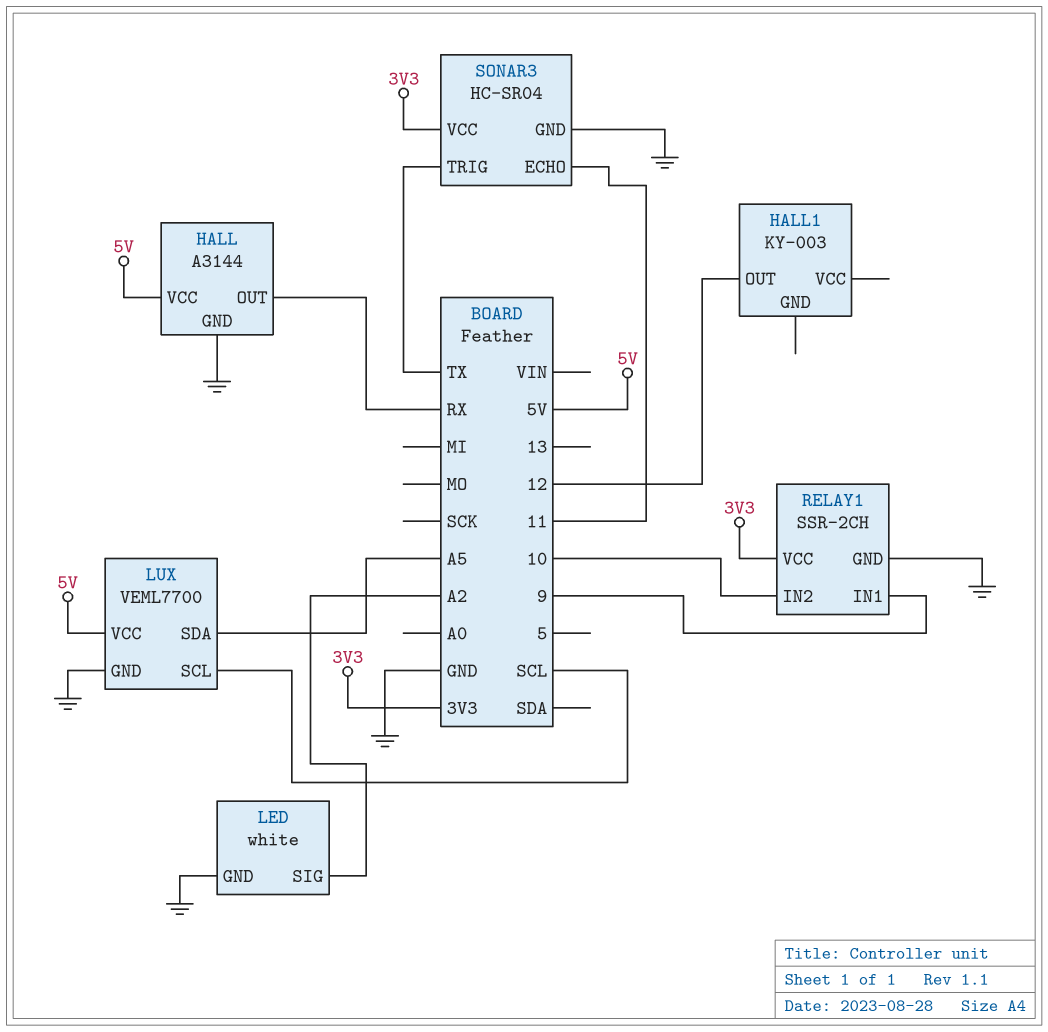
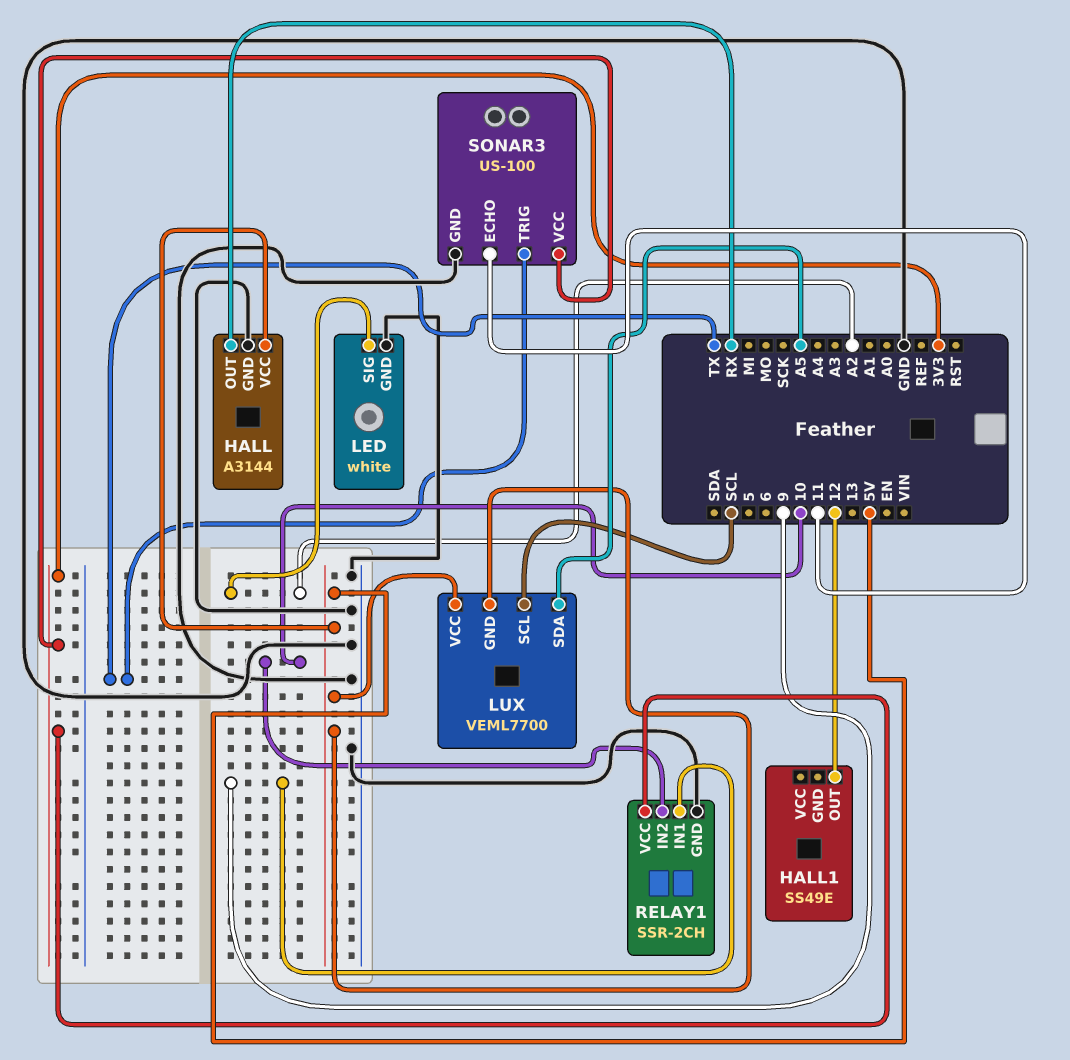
HALL1: KY-003 -> SS49E
LUX pin GND: GND -> 5V
SONAR3: HC-SR04 -> US-100

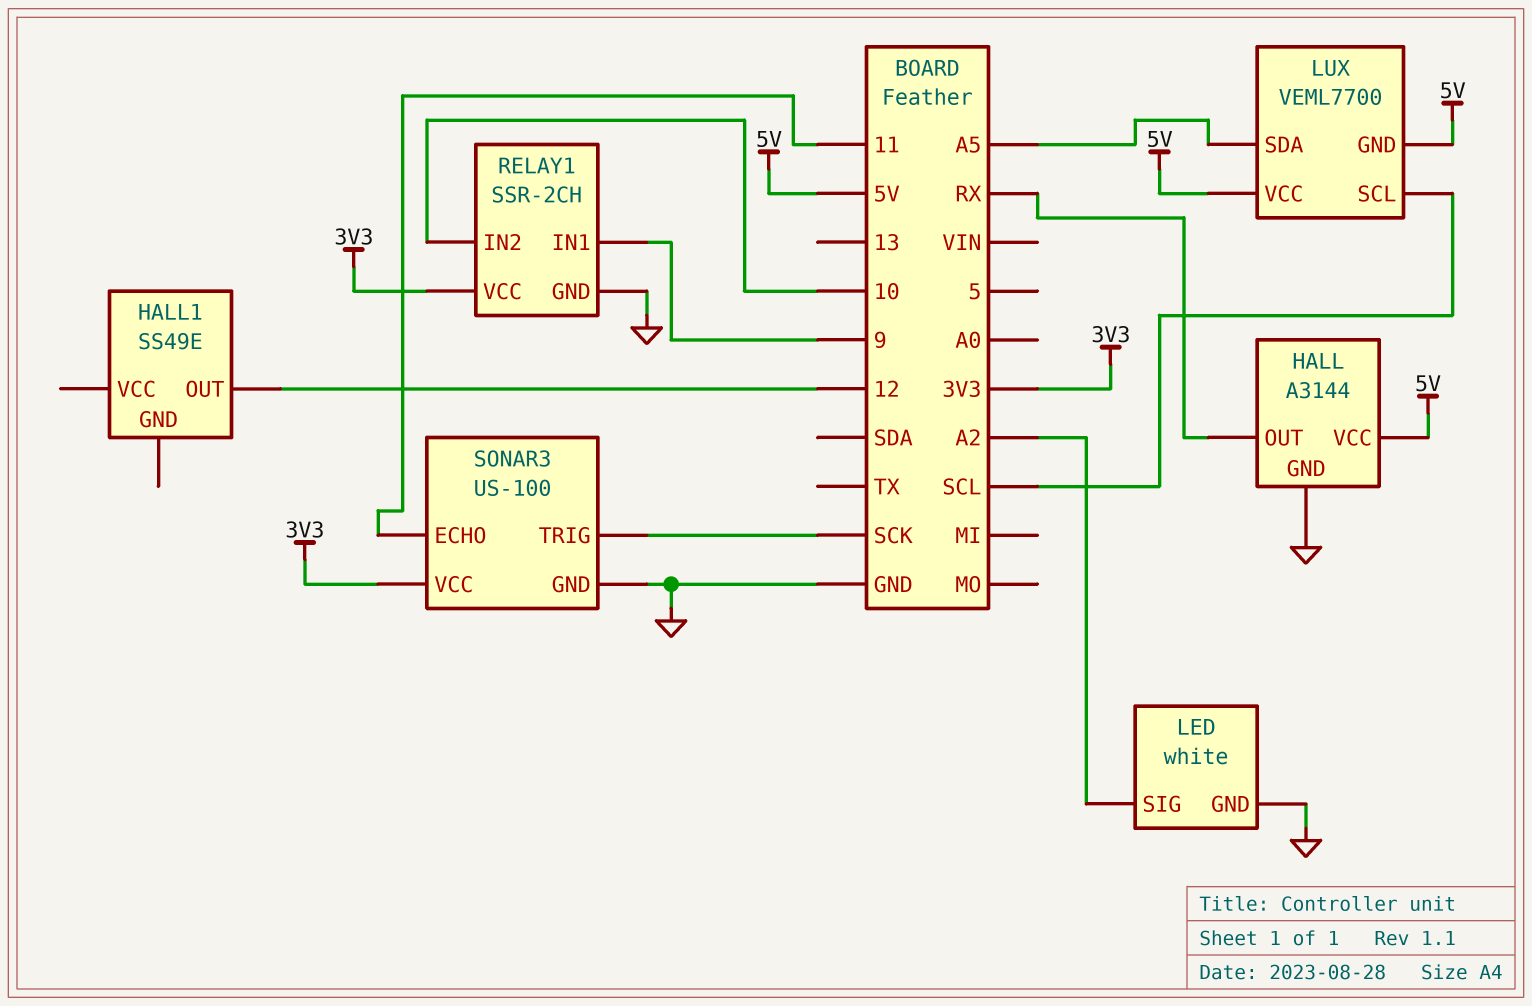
SONAR3 pin TRIG: TX -> SCK

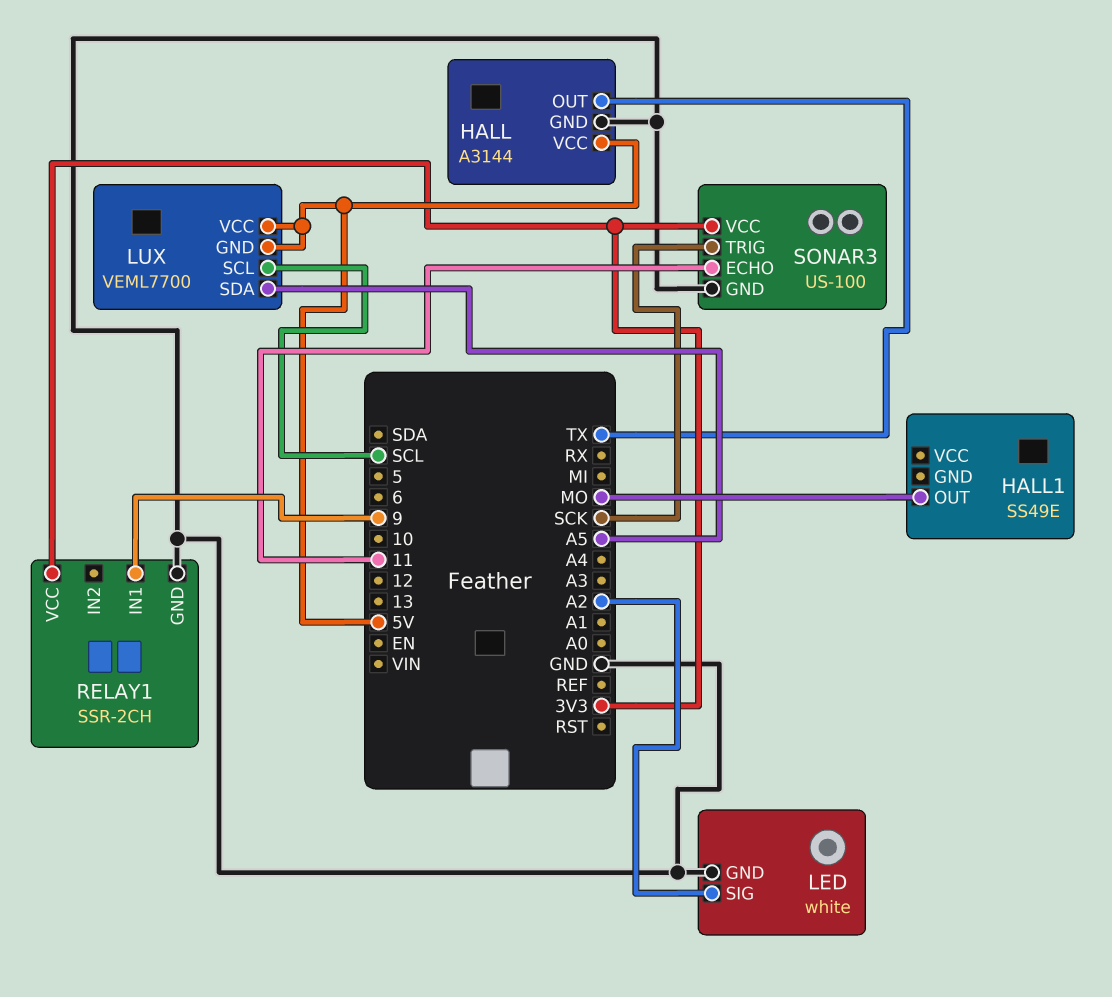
HALL pin OUT: RX -> TX
HALL1 pin OUT: 12 -> MO
RELAY1 pin IN2: 10 -> none

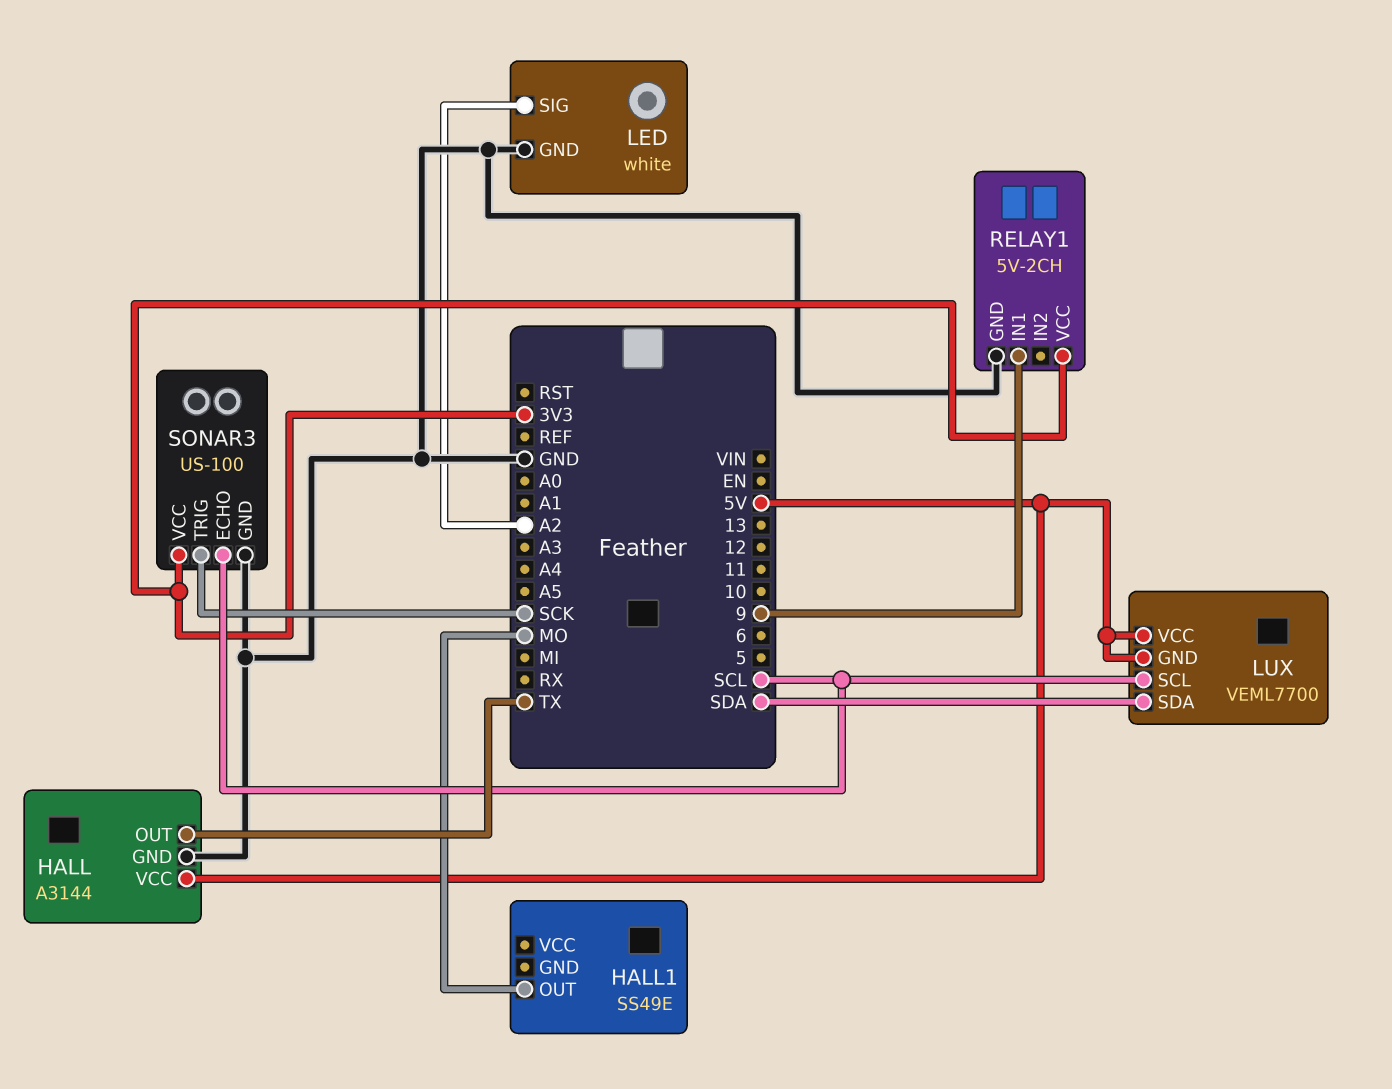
LUX pin SDA: A5 -> SDA
RELAY1: SSR-2CH -> 5V-2CH
SONAR3 pin ECHO: 11 -> SCL

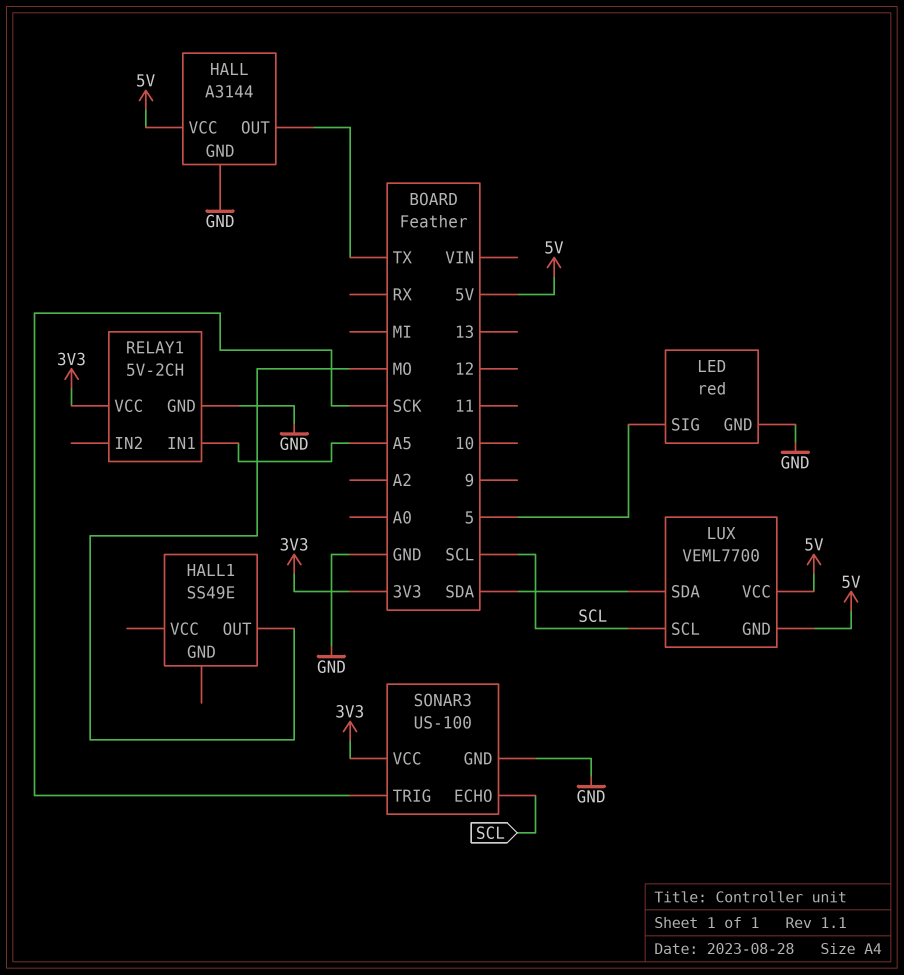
LED: white -> red
LED pin SIG: A2 -> 5
RELAY1 pin IN1: 9 -> A5

